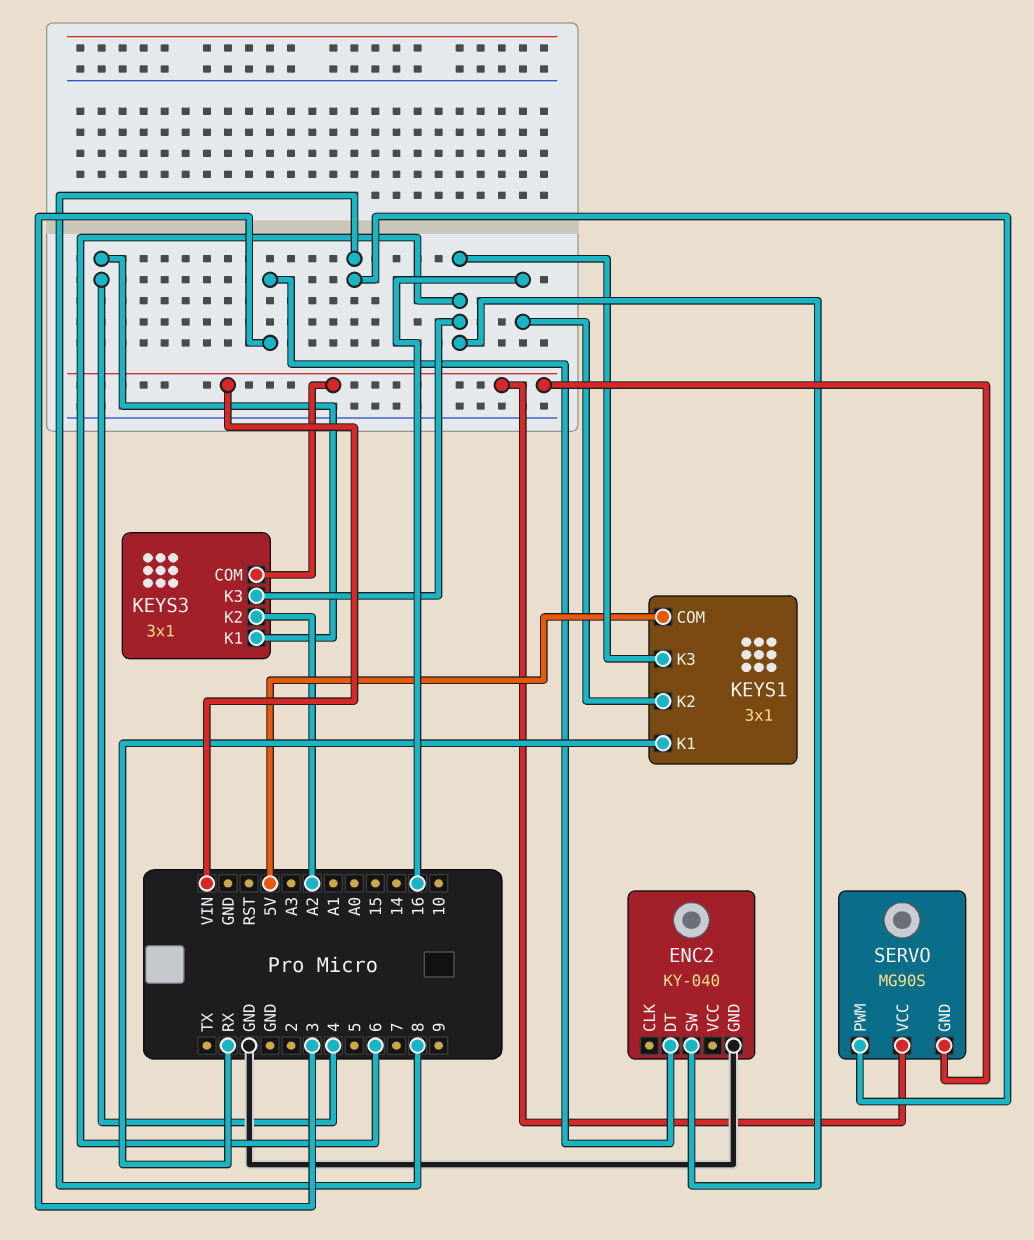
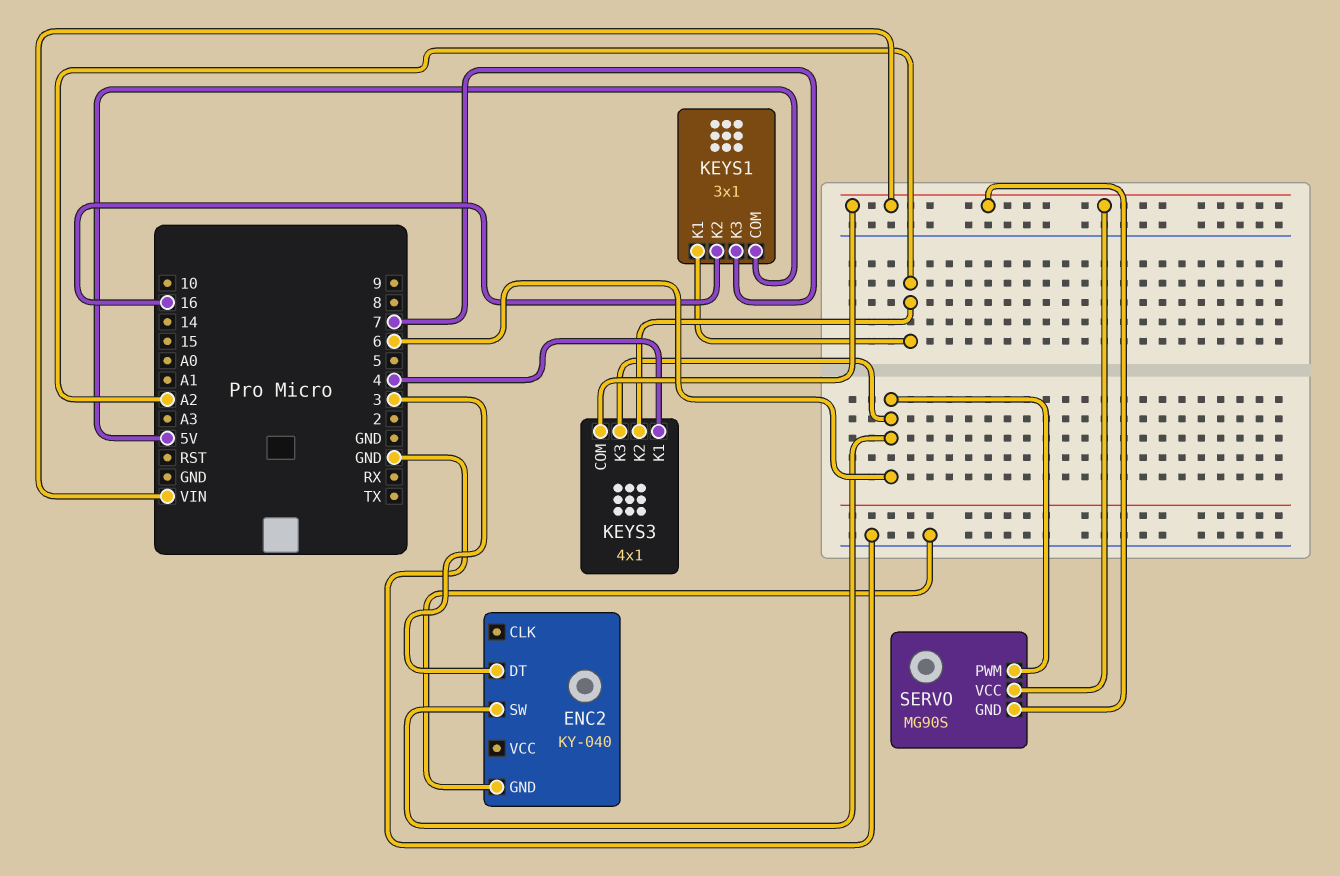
KEYS1 pin K1: RX -> A2
KEYS1 pin K3: 6 -> 7
KEYS3: 3x1 -> 4x1
SERVO pin PWM: 8 -> 6

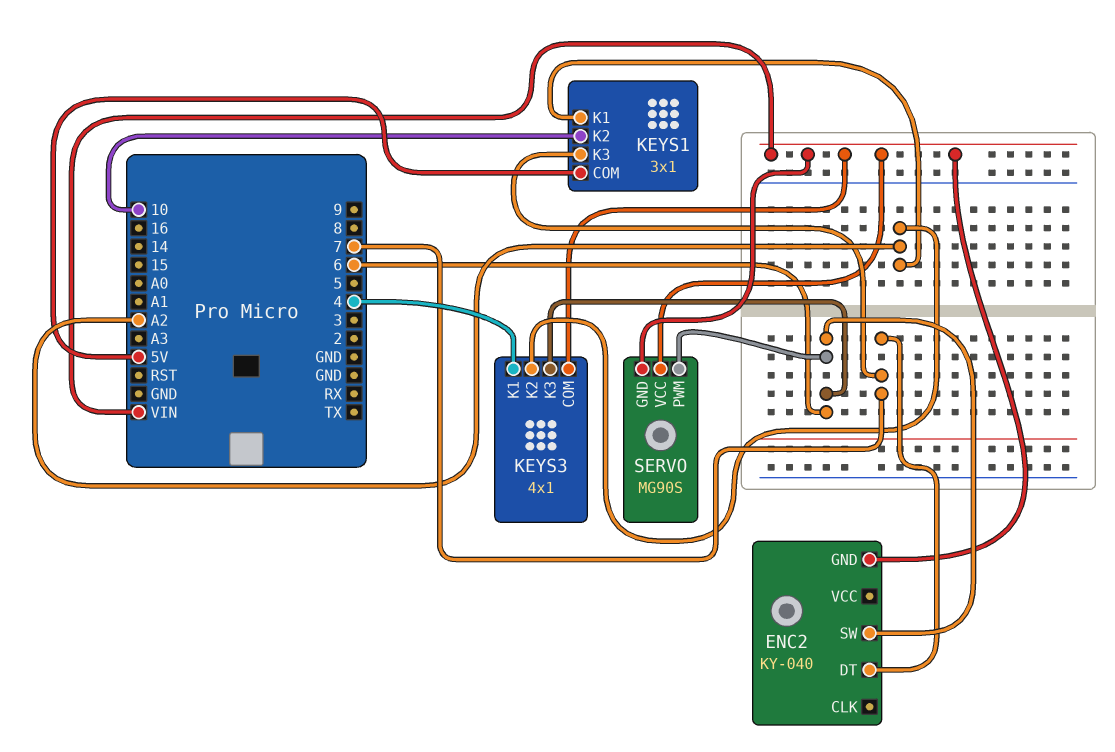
ENC2 pin DT: 3 -> 7
ENC2 pin GND: GND -> VIN
KEYS1 pin K2: 16 -> 10

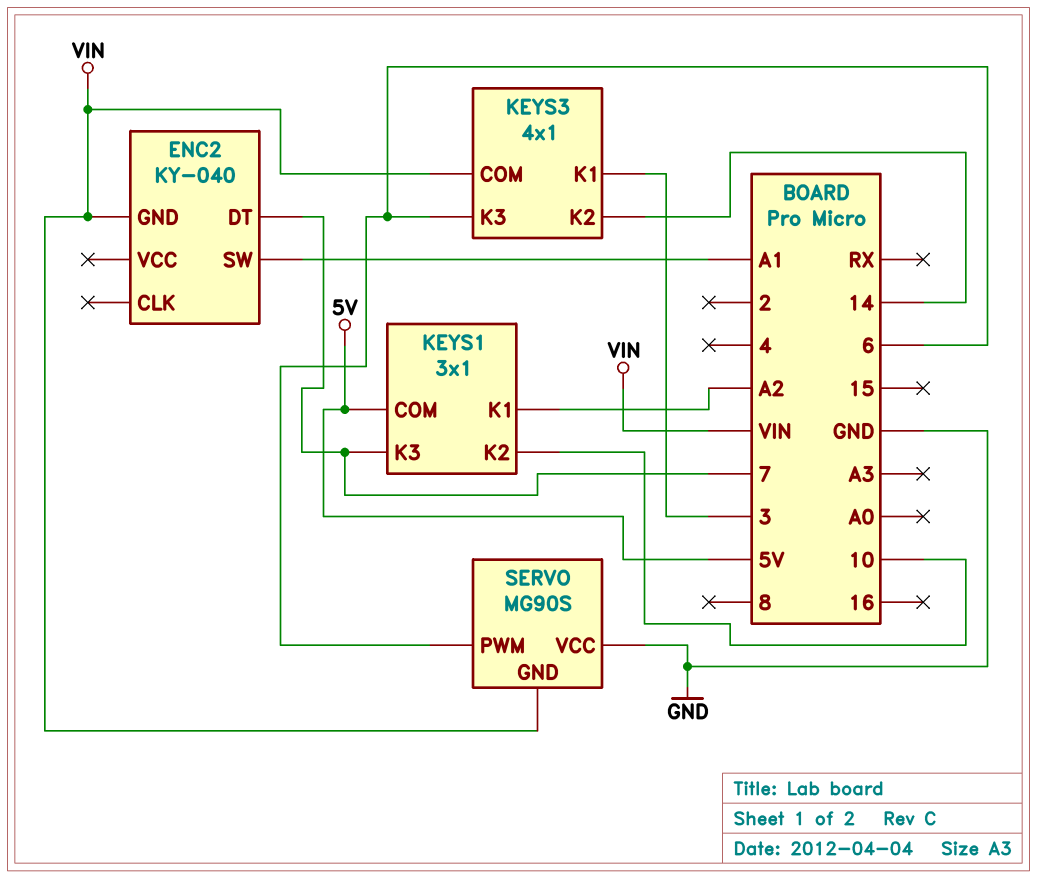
ENC2 pin SW: 6 -> A1
KEYS3 pin K1: 4 -> 3
KEYS3 pin K2: A2 -> 14
SERVO pin VCC: VIN -> GND

